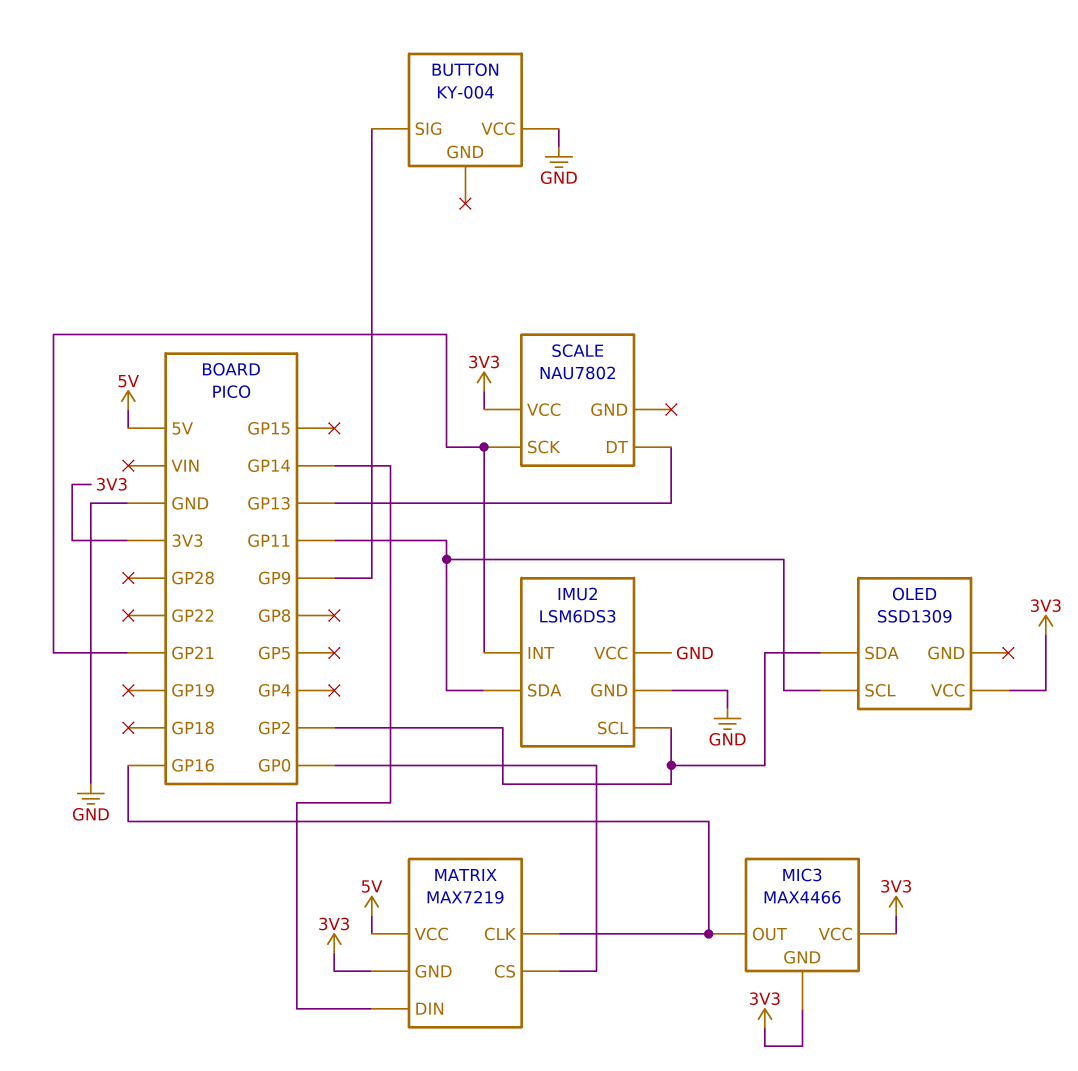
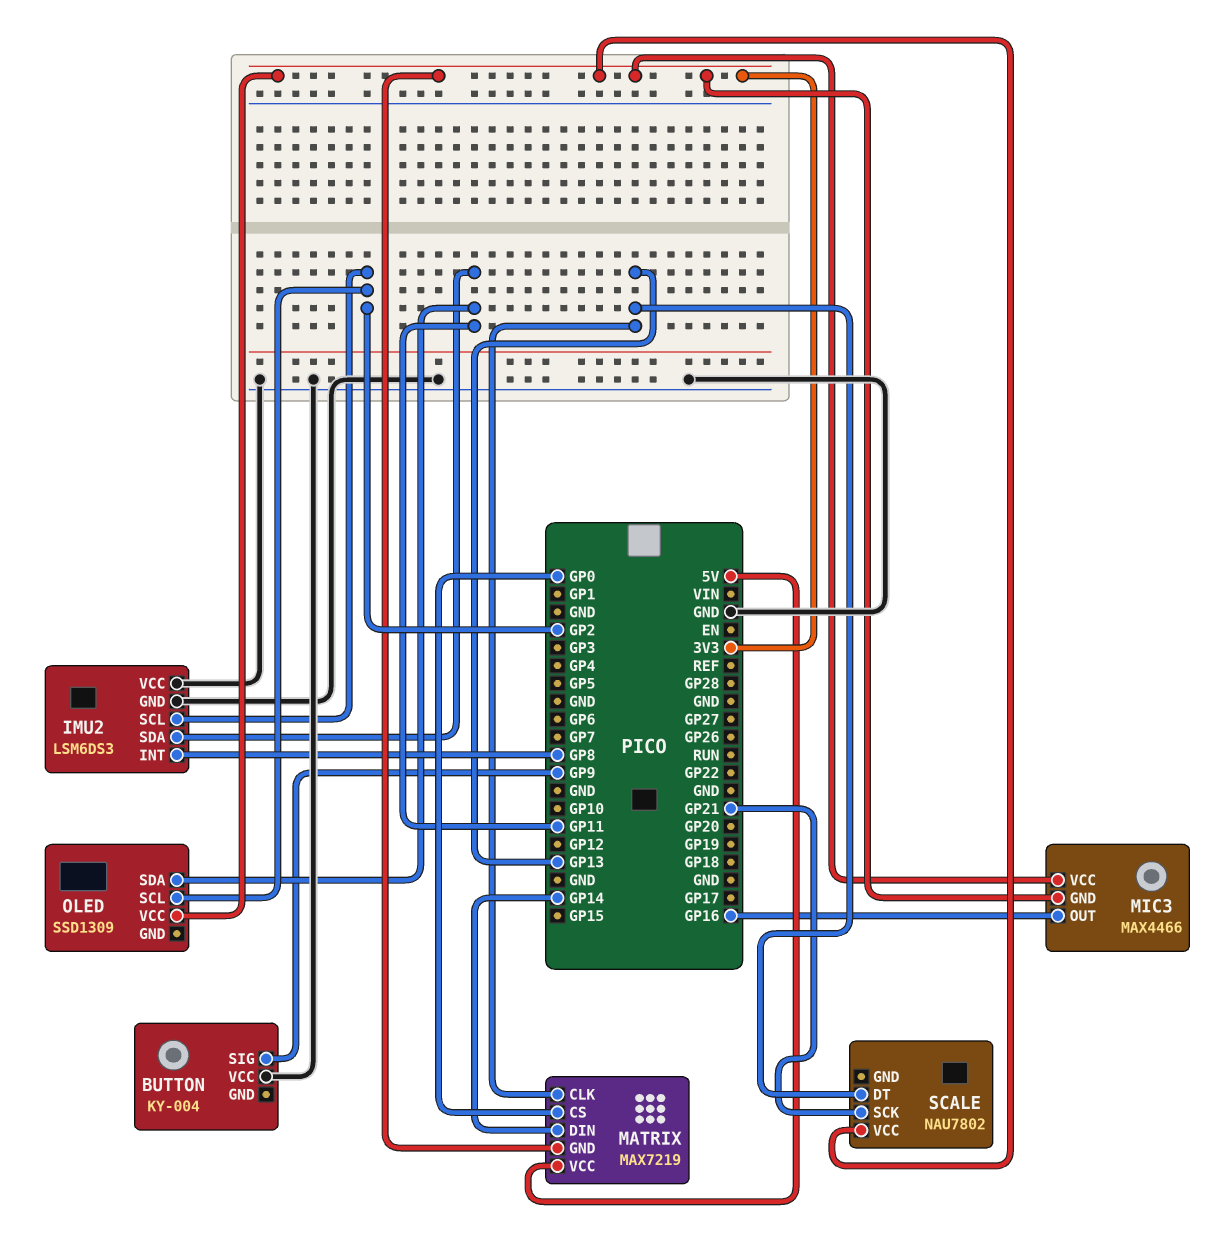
IMU2 pin INT: GP21 -> GP8
MATRIX pin CLK: GP16 -> GP13
OLED pin SCL: GP11 -> GP2
OLED pin SDA: GP2 -> GP11

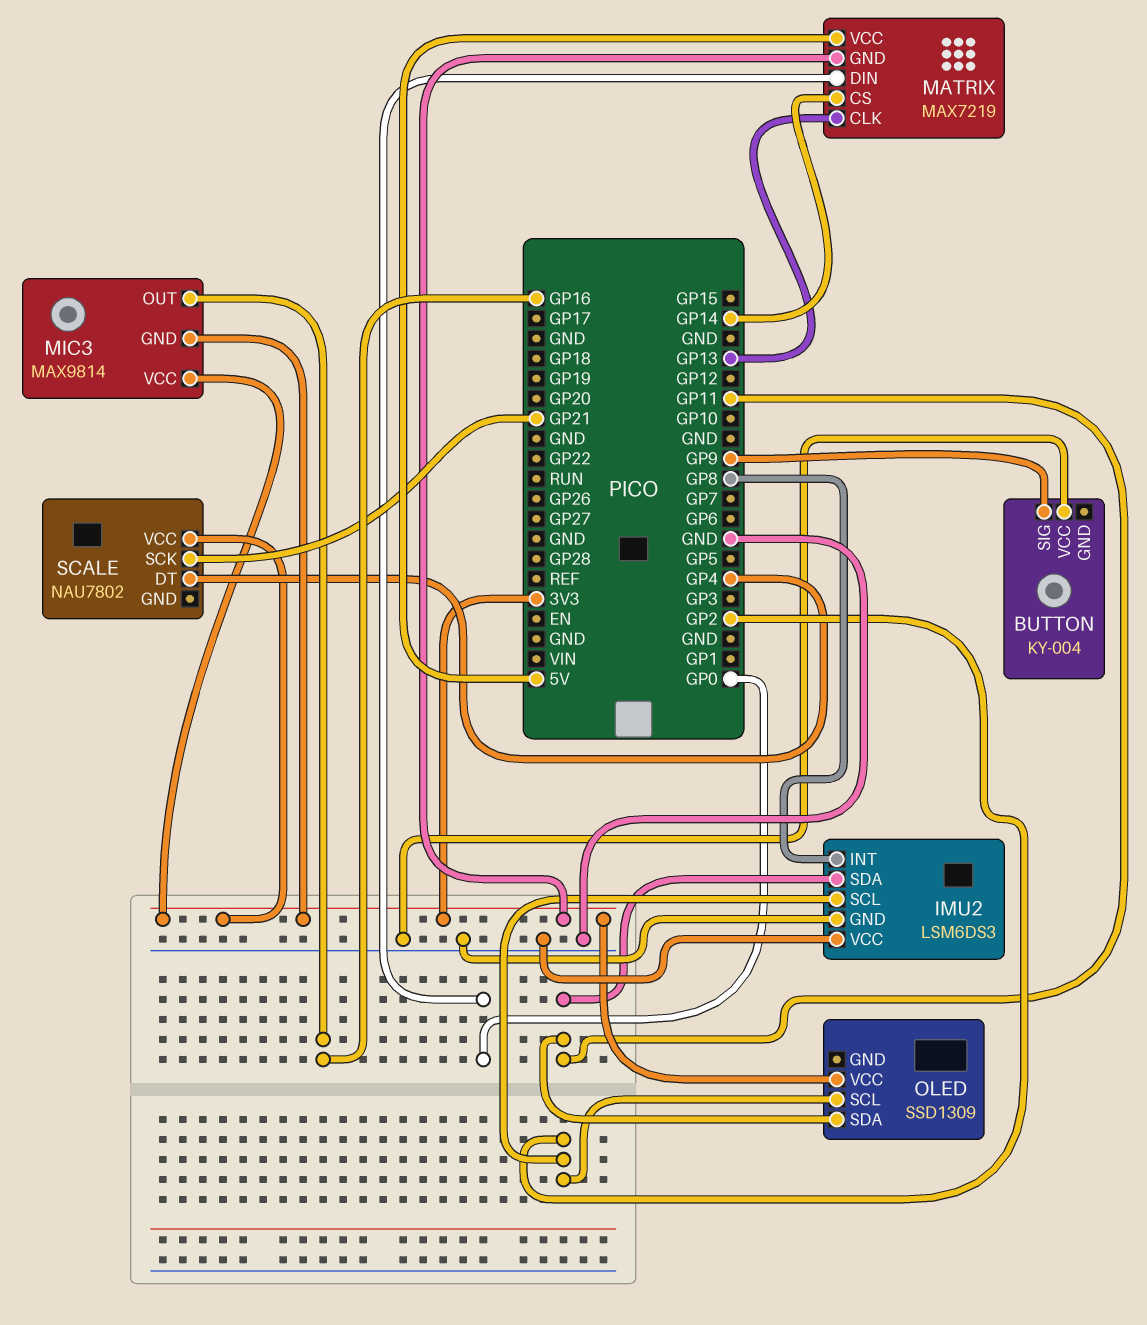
MATRIX pin CS: GP0 -> GP14
MATRIX pin DIN: GP14 -> GP0
MIC3: MAX4466 -> MAX9814
SCALE pin DT: GP13 -> GP4

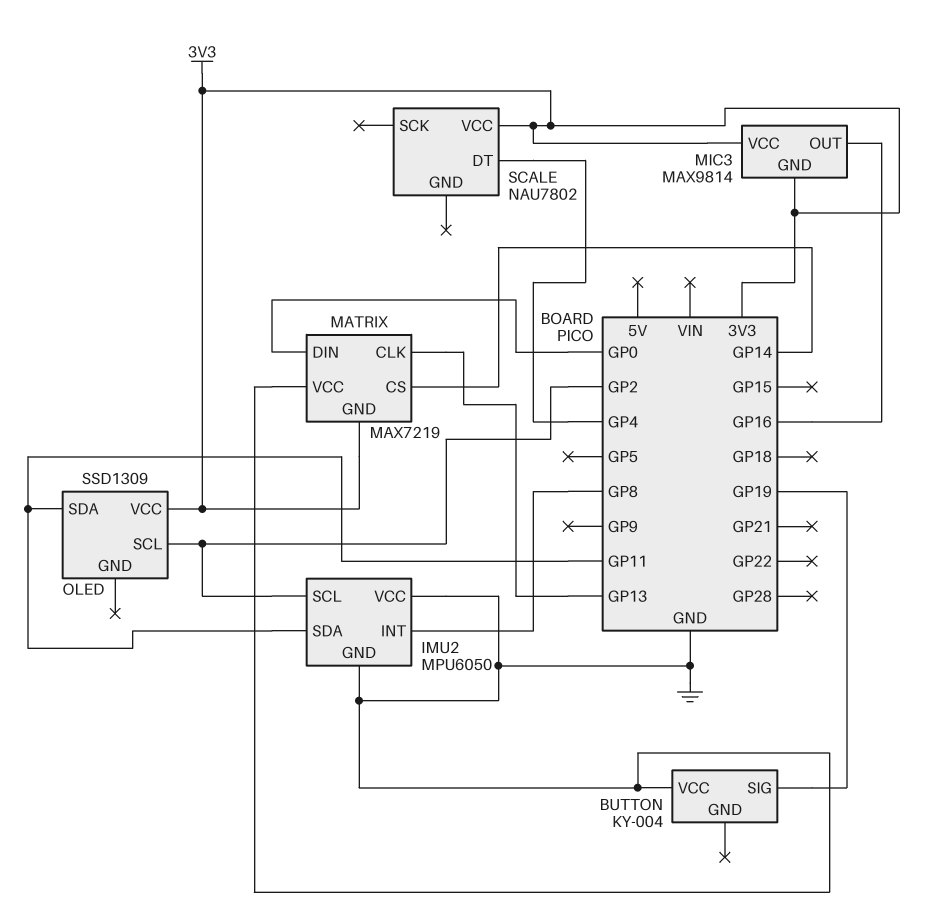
BUTTON pin SIG: GP9 -> GP19
IMU2: LSM6DS3 -> MPU6050
MATRIX pin VCC: 5V -> GND
SCALE pin SCK: GP21 -> none

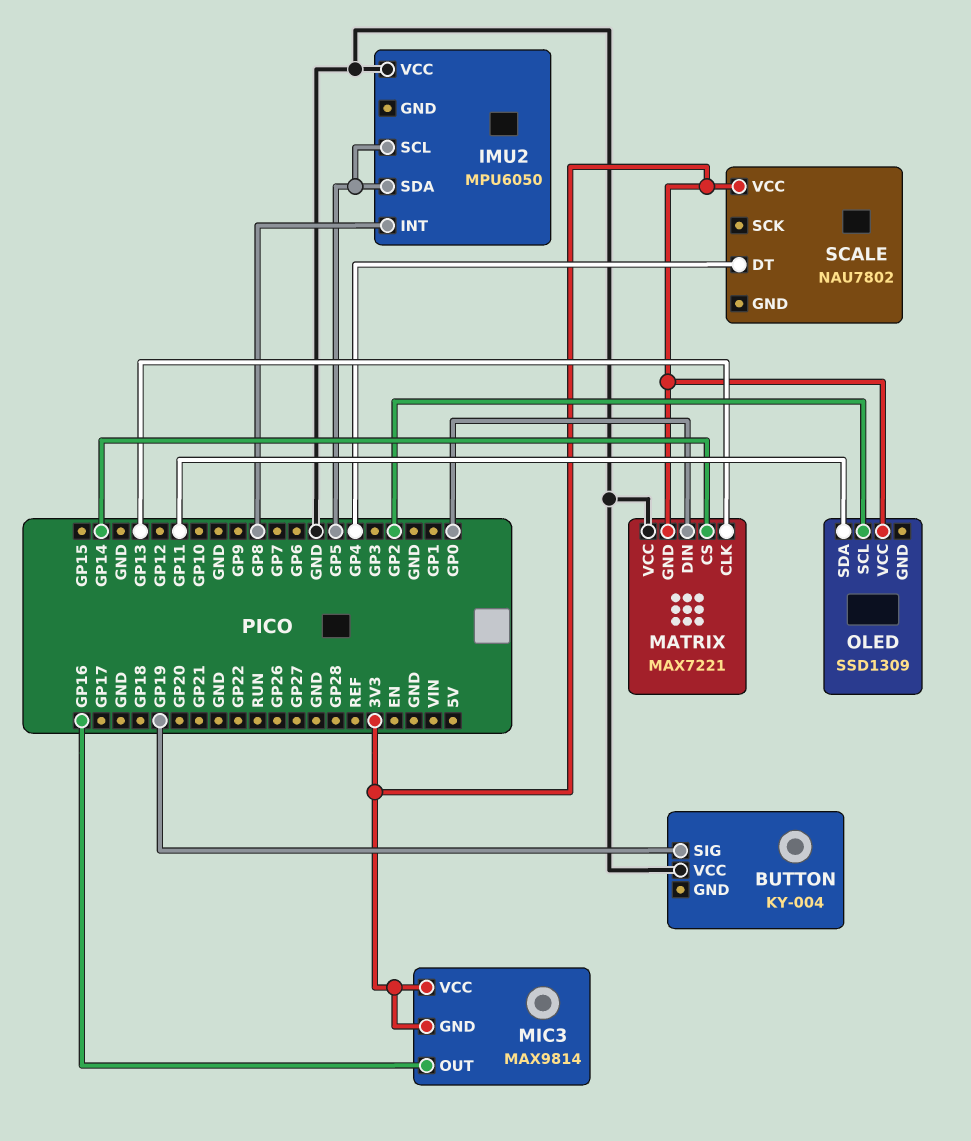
IMU2 pin GND: GND -> none
IMU2 pin SCL: GP2 -> GP5
IMU2 pin SDA: GP11 -> GP5
MATRIX: MAX7219 -> MAX7221

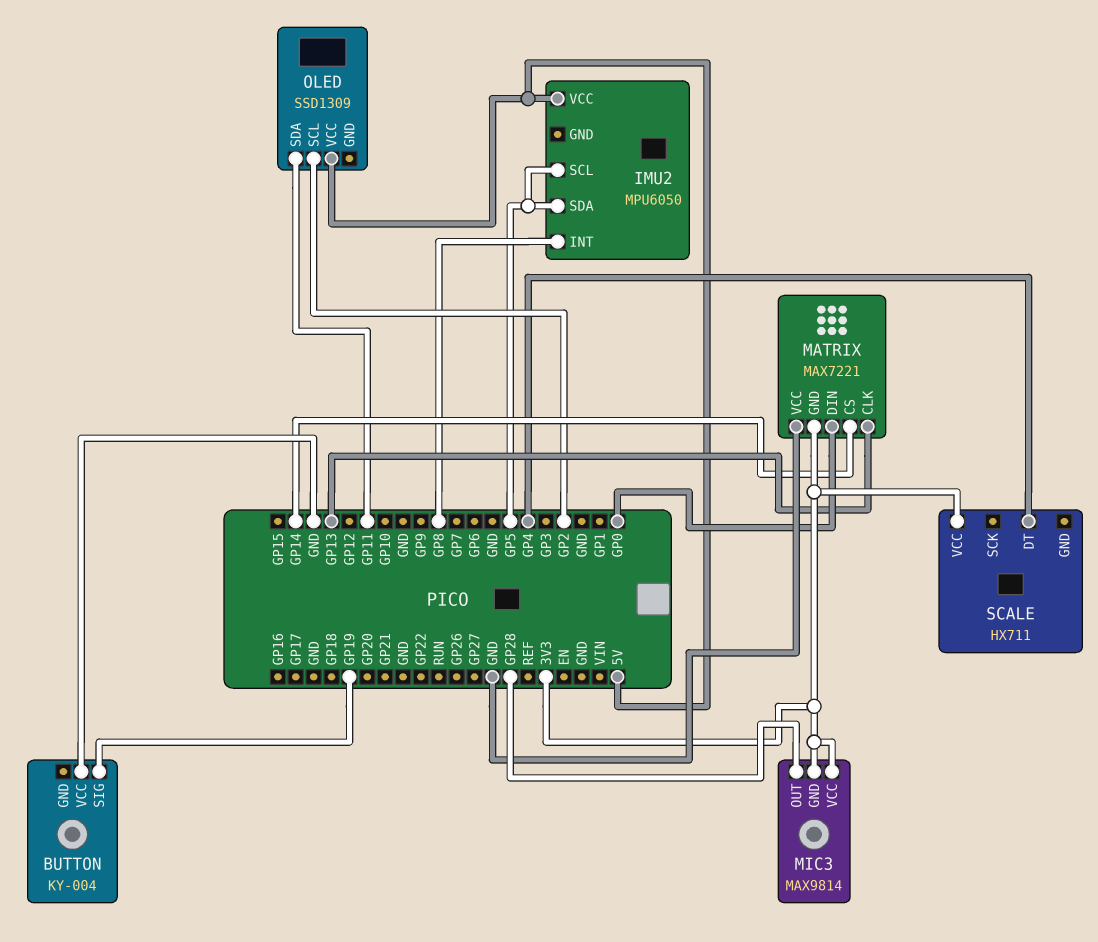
IMU2 pin VCC: GND -> 5V
MIC3 pin OUT: GP16 -> GP28
OLED pin VCC: 3V3 -> 5V
SCALE: NAU7802 -> HX711

